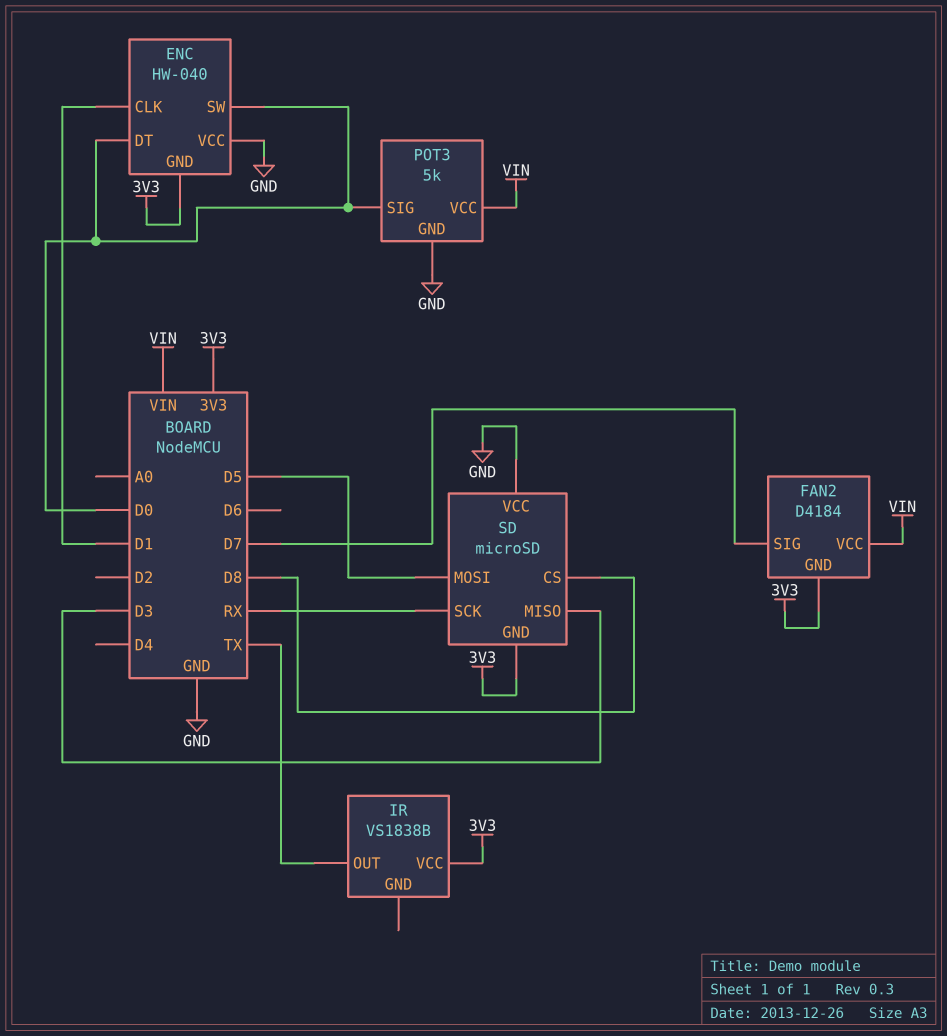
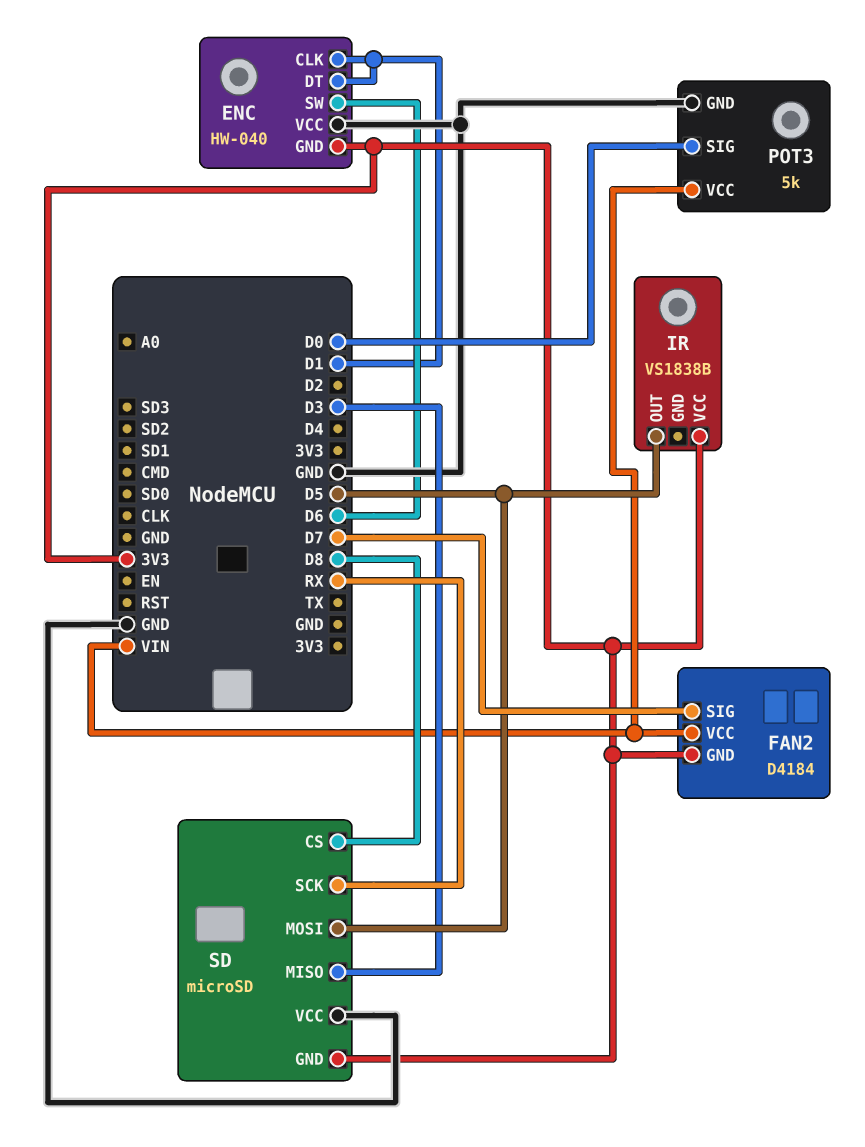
ENC pin DT: D0 -> D1
ENC pin SW: D0 -> D6
IR pin OUT: TX -> D5

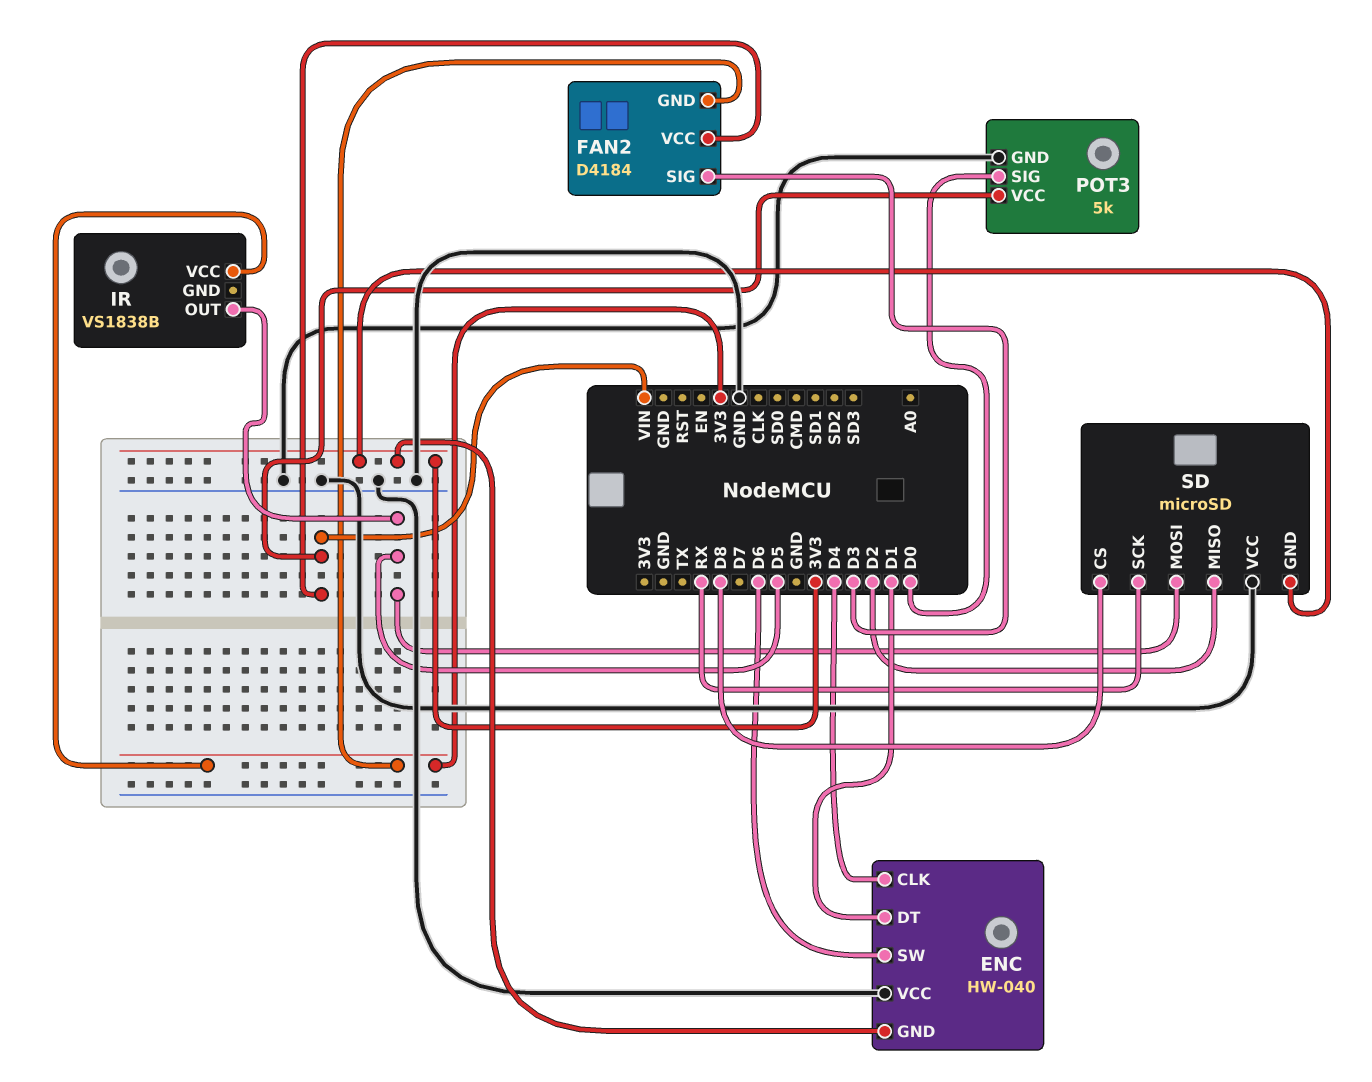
ENC pin CLK: D1 -> D4
FAN2 pin SIG: D7 -> D3
SD pin MISO: D3 -> D2

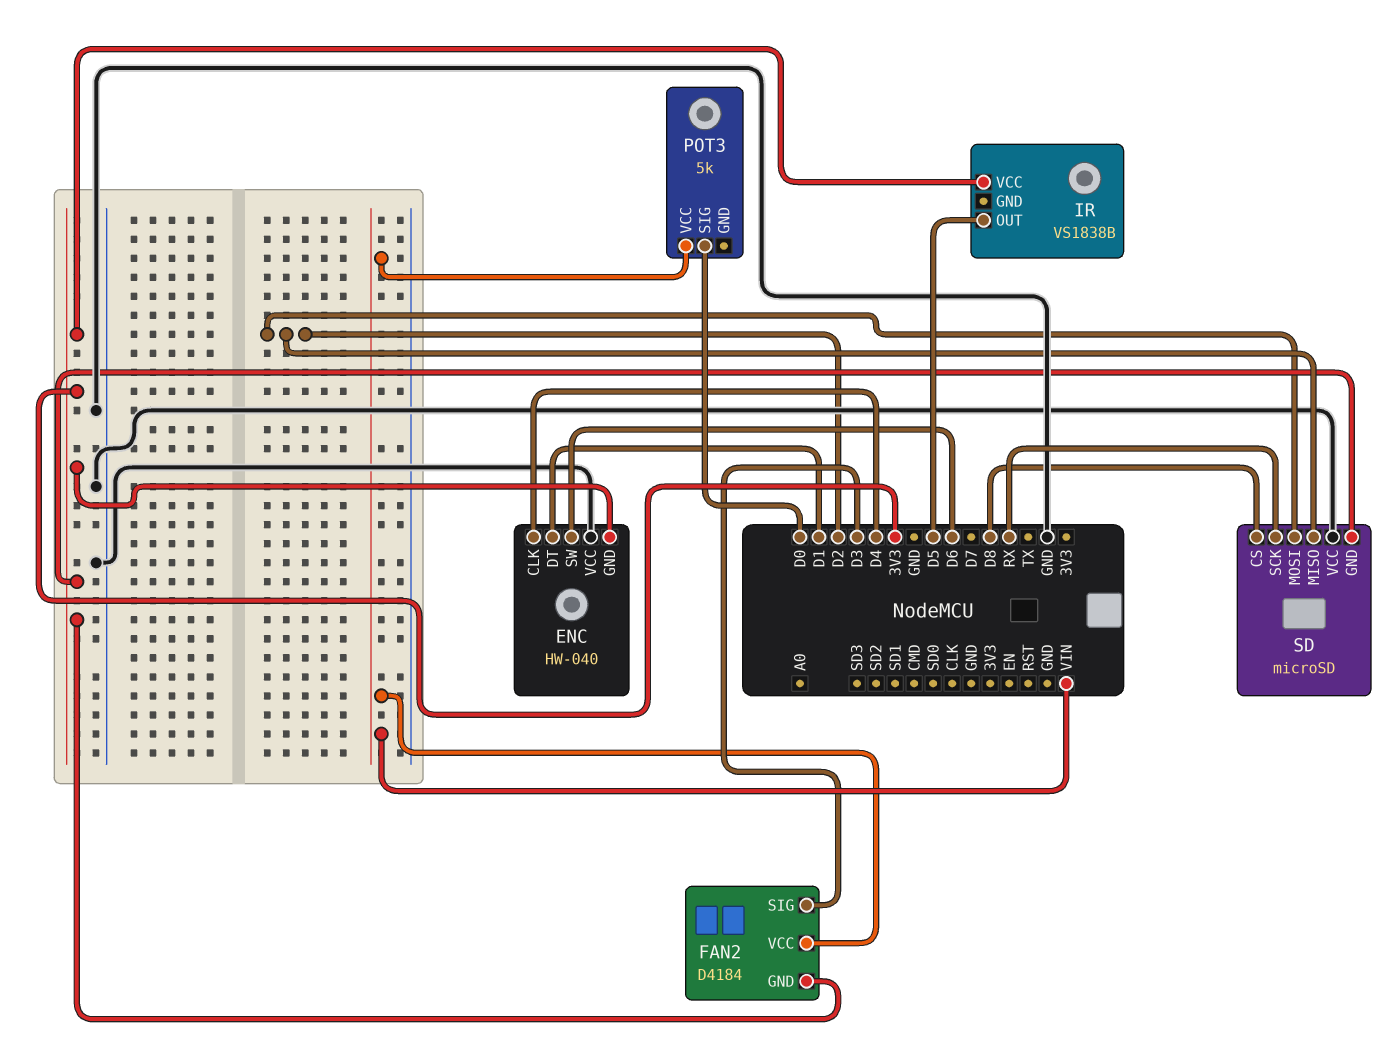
POT3 pin GND: GND -> none
SD pin MOSI: D5 -> D2

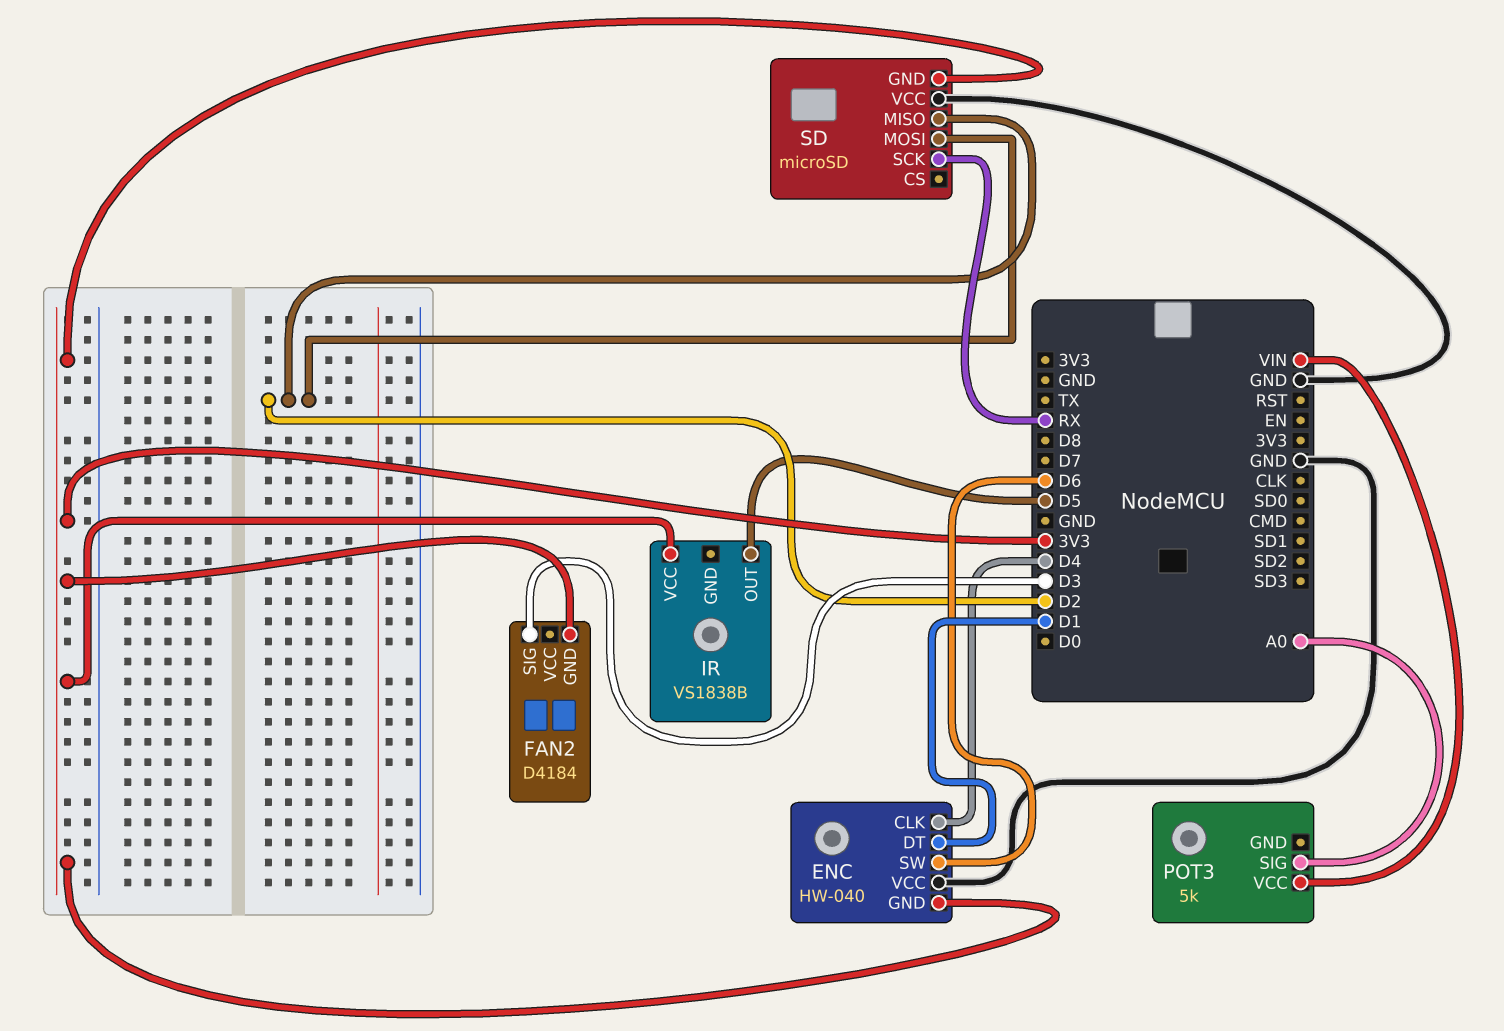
FAN2 pin VCC: VIN -> none
POT3 pin SIG: D0 -> A0
SD pin CS: D8 -> none

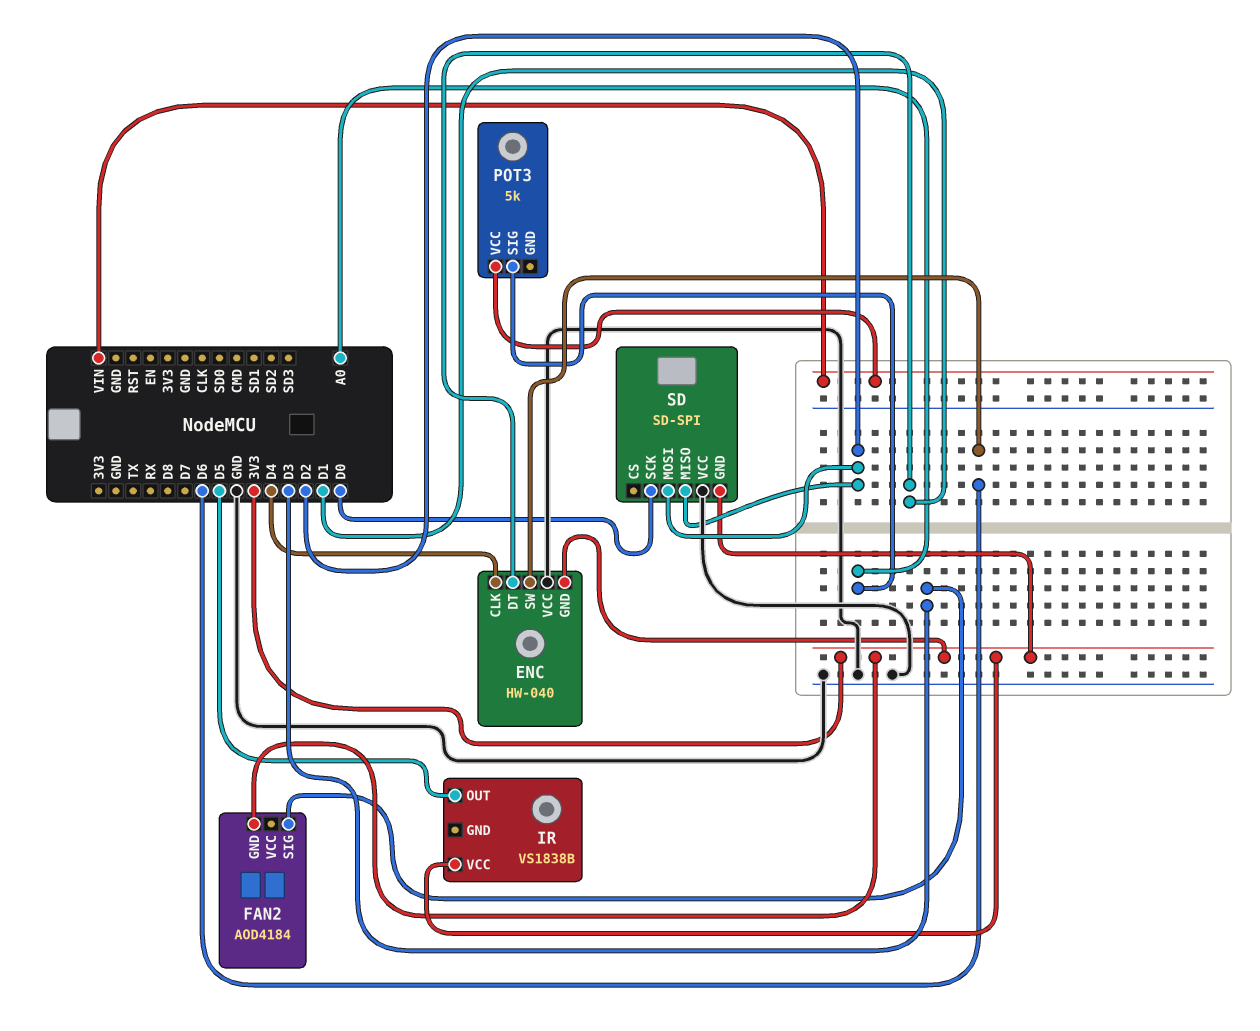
FAN2: D4184 -> AOD4184
SD: microSD -> SD-SPI
SD pin SCK: RX -> D0

